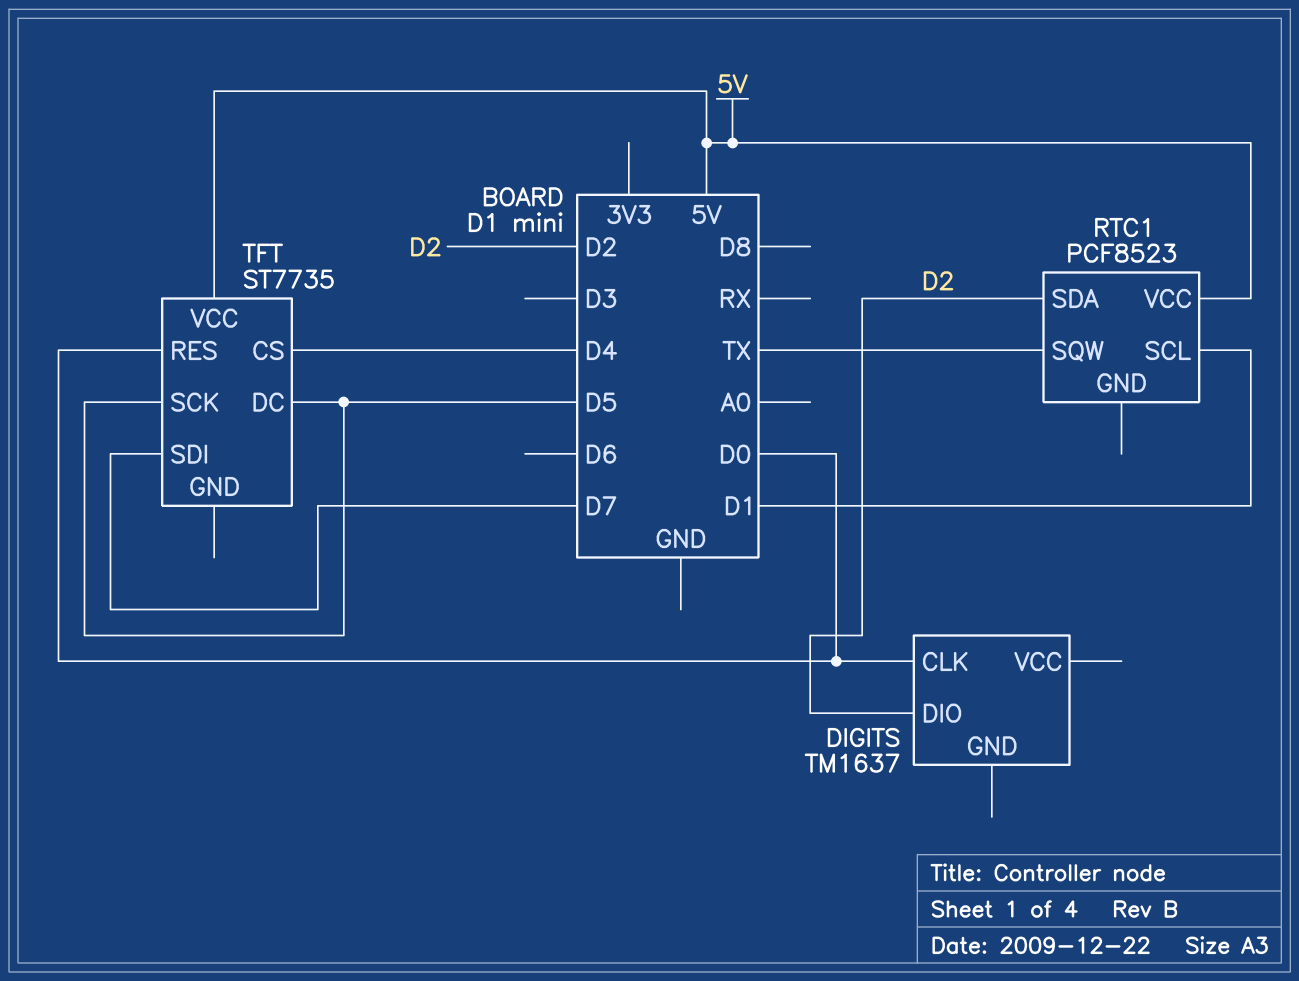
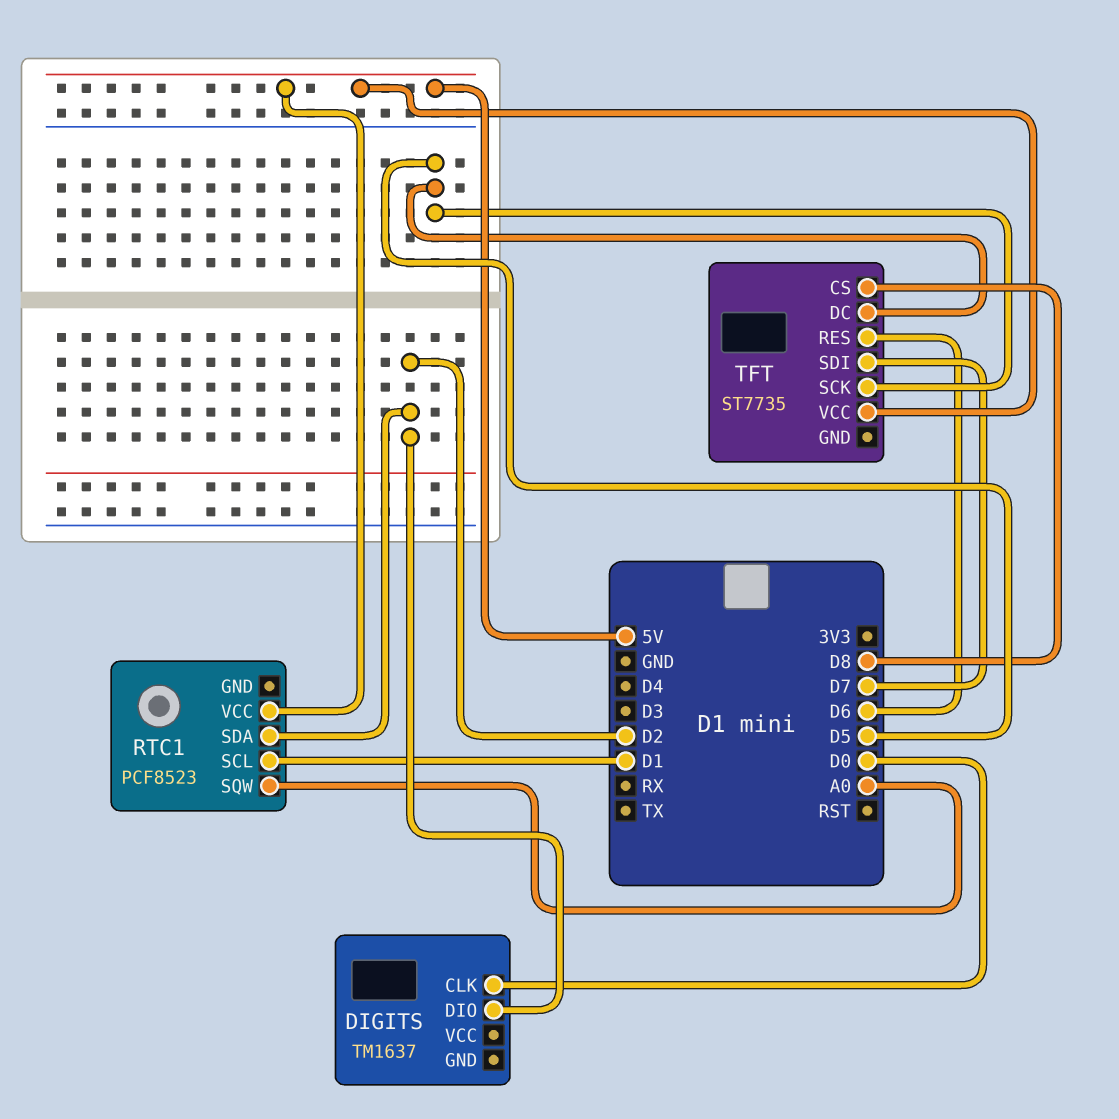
RTC1 pin SQW: TX -> A0
TFT pin CS: D4 -> D8
TFT pin RES: D0 -> D6

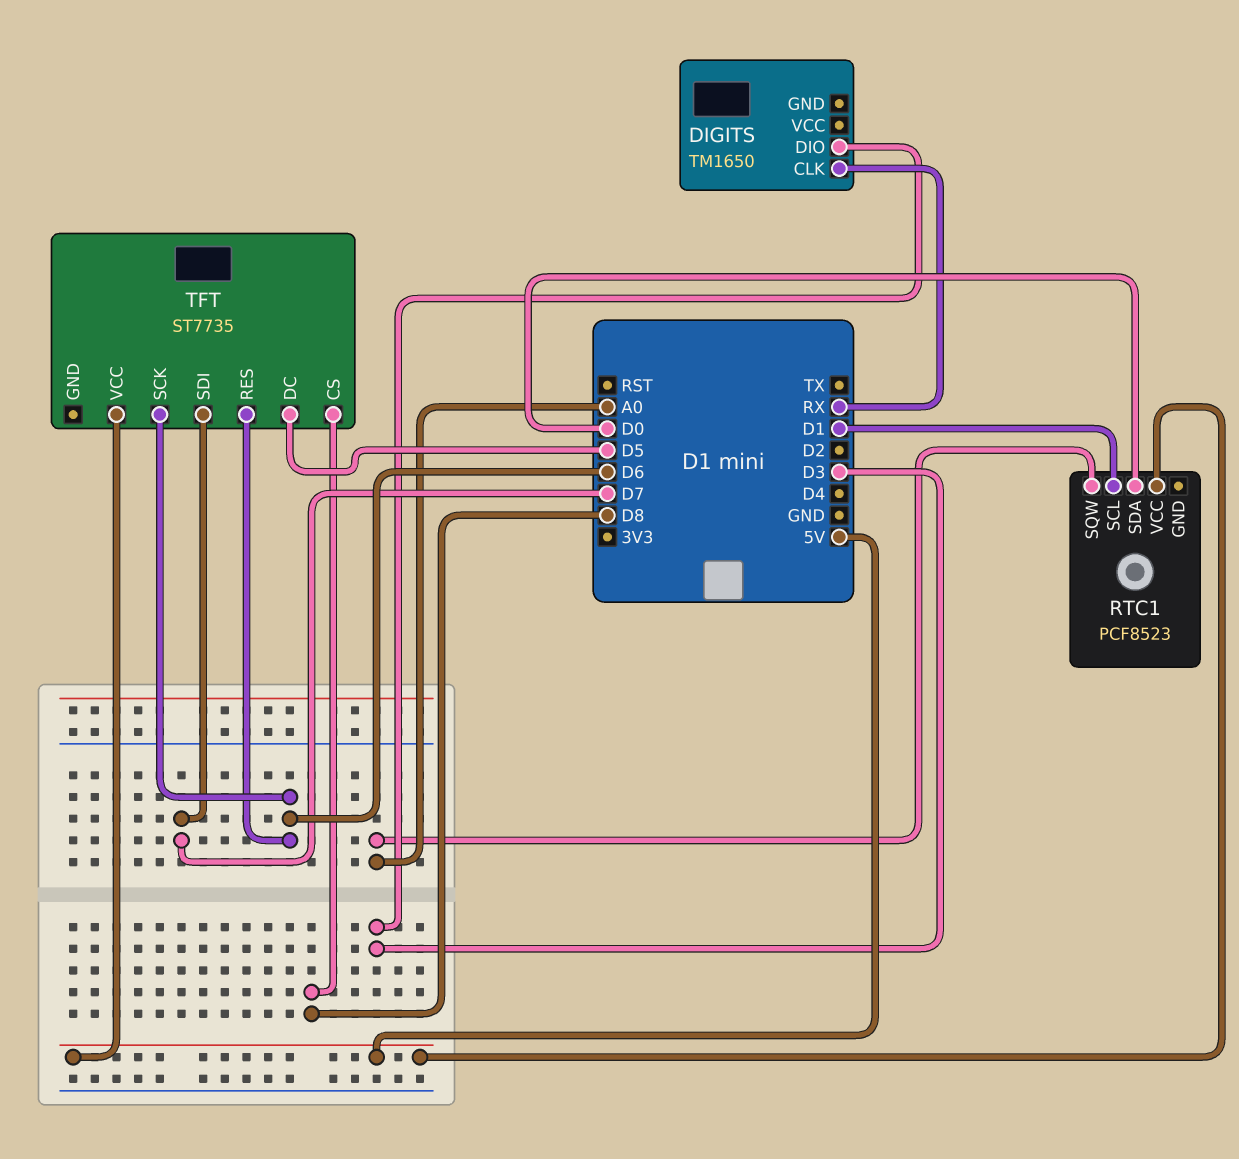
DIGITS: TM1637 -> TM1650
DIGITS pin CLK: D0 -> RX
DIGITS pin DIO: D2 -> D3
RTC1 pin SDA: D2 -> D0
TFT pin SCK: D5 -> D6

